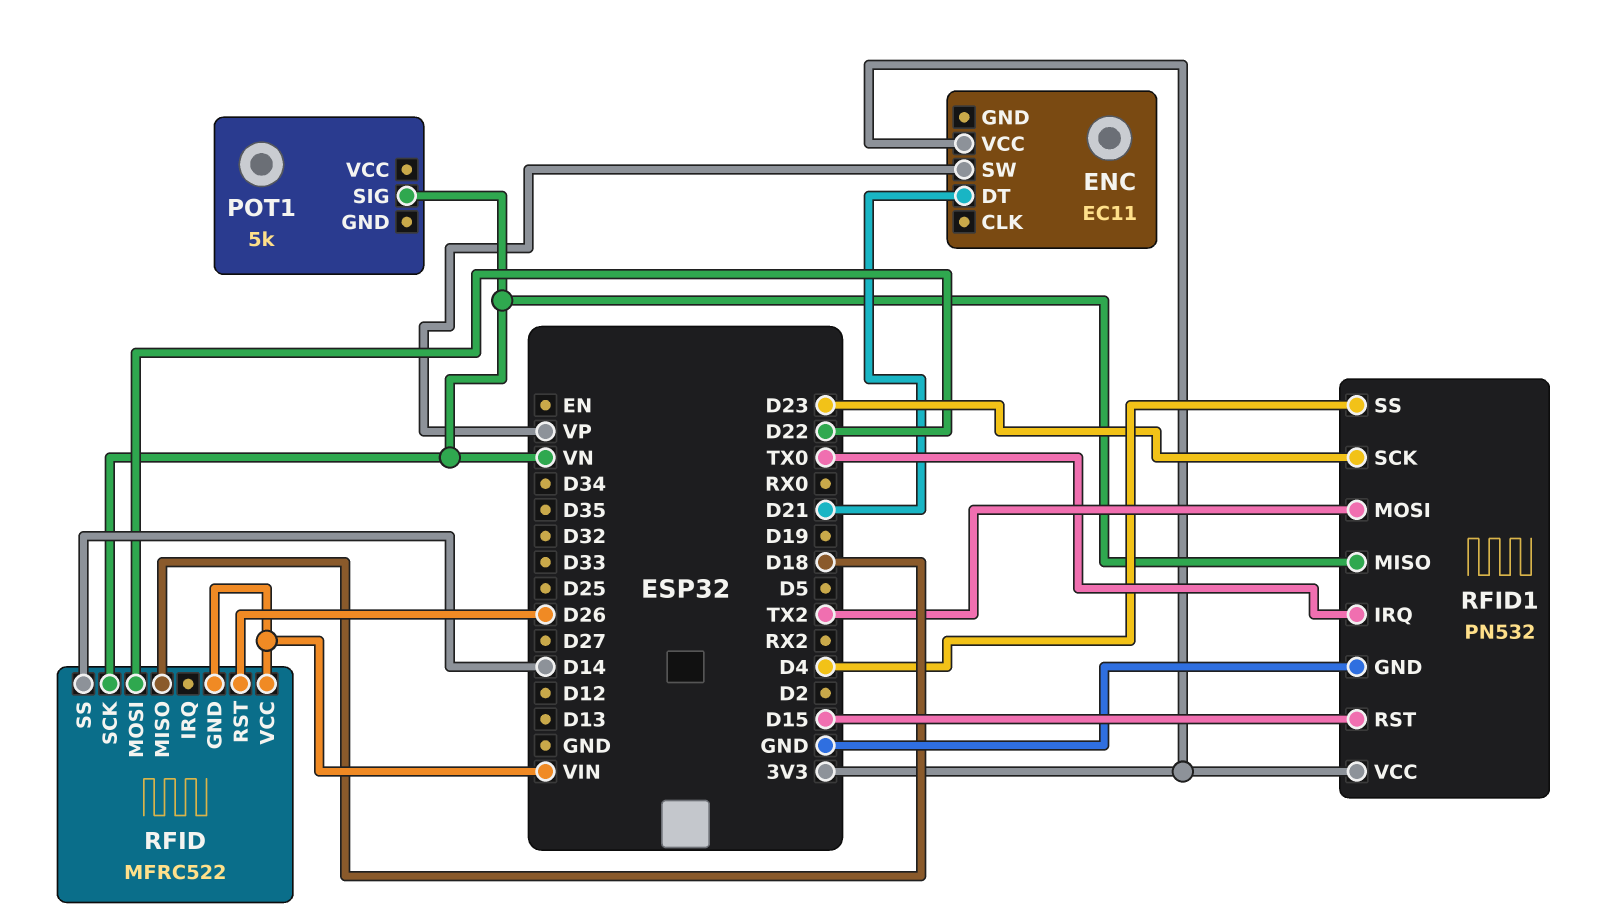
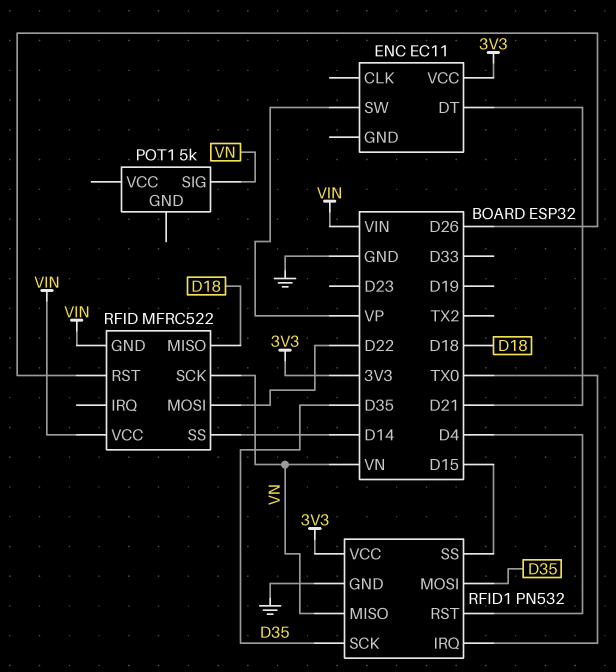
RFID1 pin MOSI: TX2 -> D35
RFID1 pin RST: D15 -> D4
RFID1 pin SCK: D23 -> D35
RFID1 pin SS: D4 -> D15

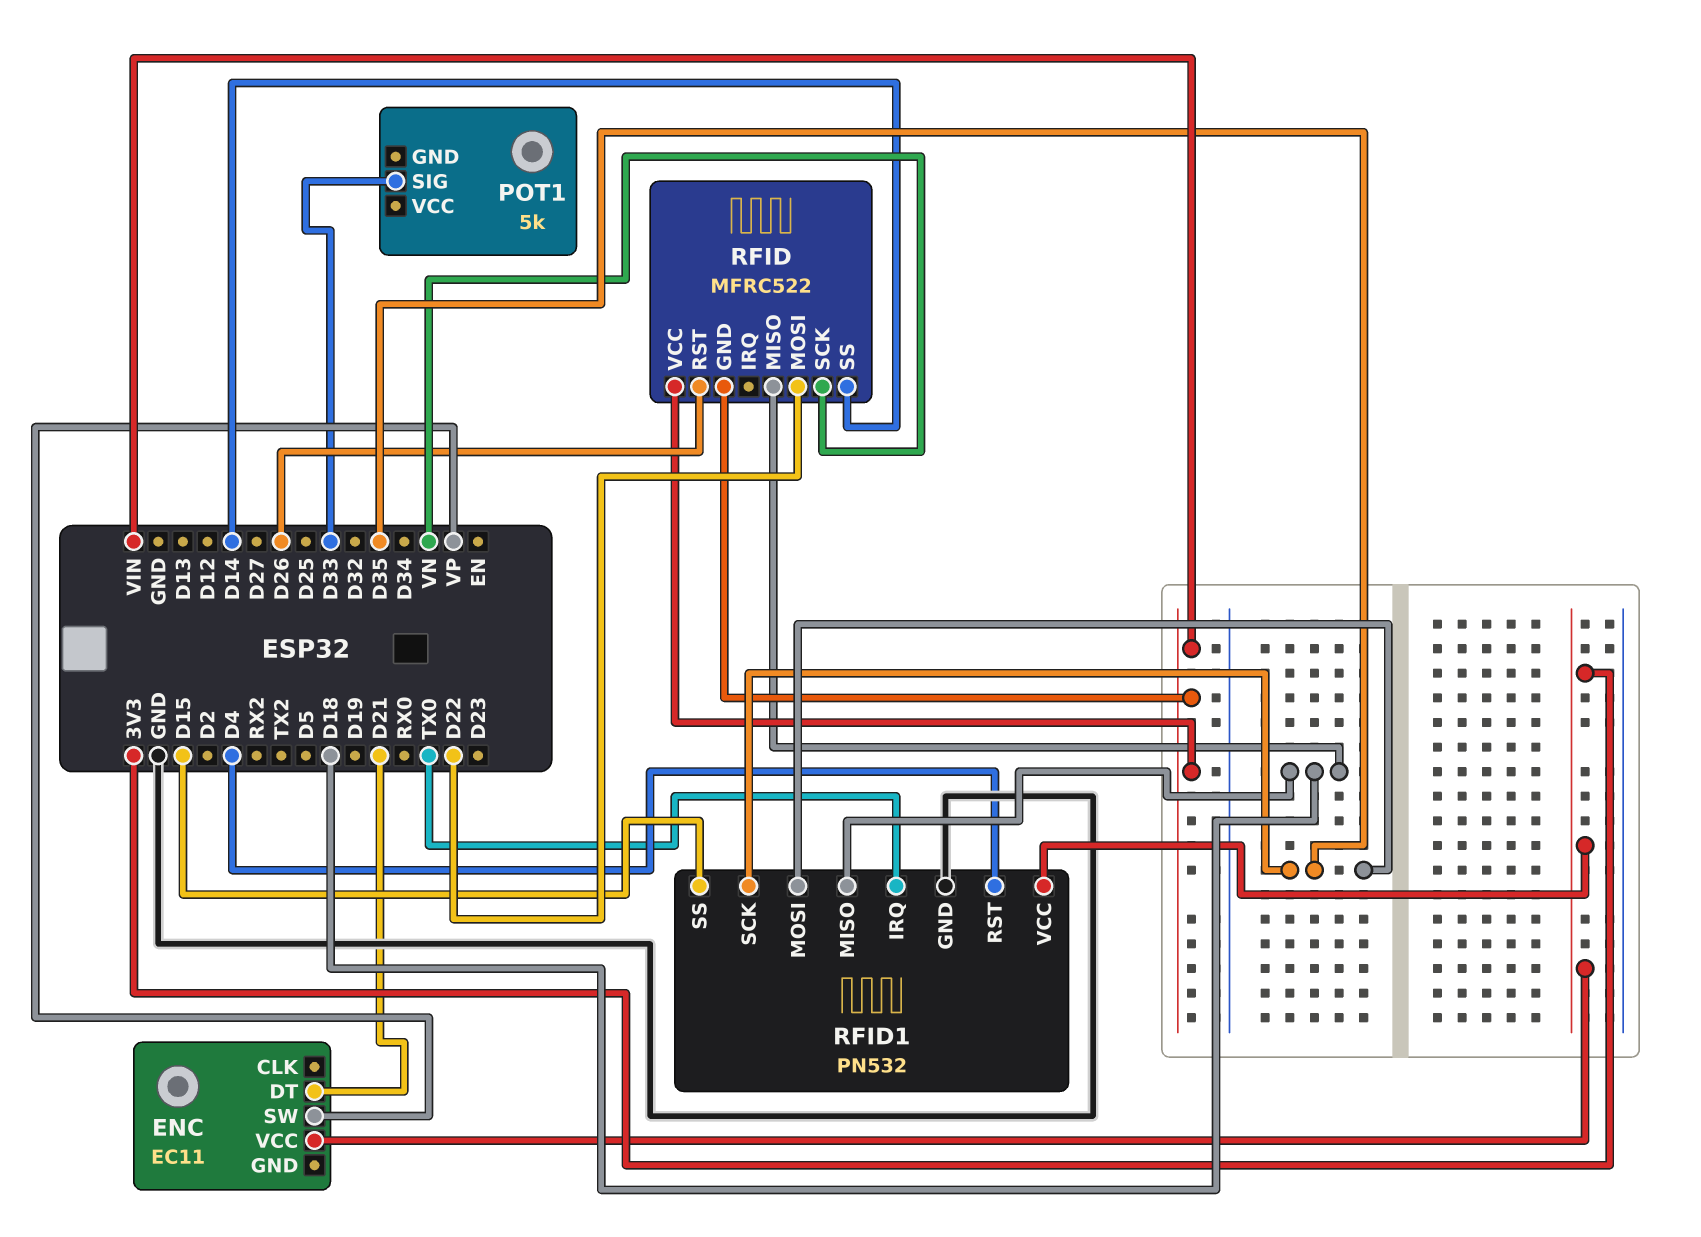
POT1 pin SIG: VN -> D33
RFID1 pin MISO: VN -> D18

